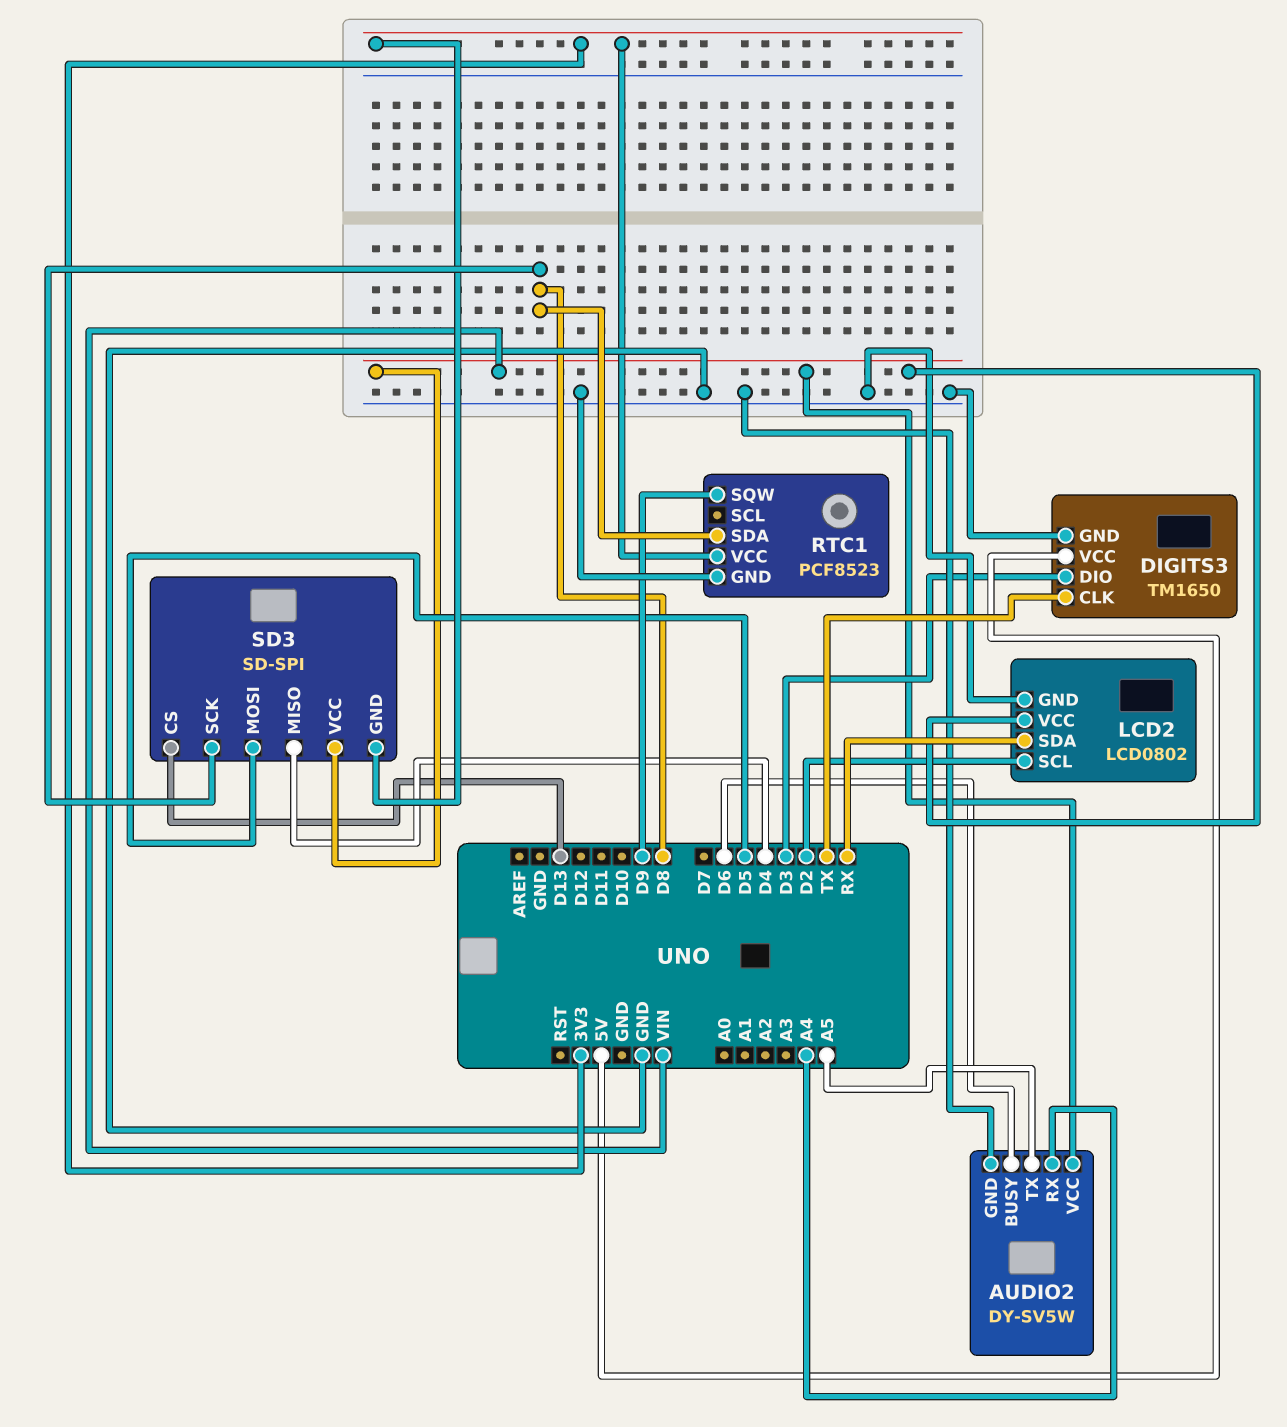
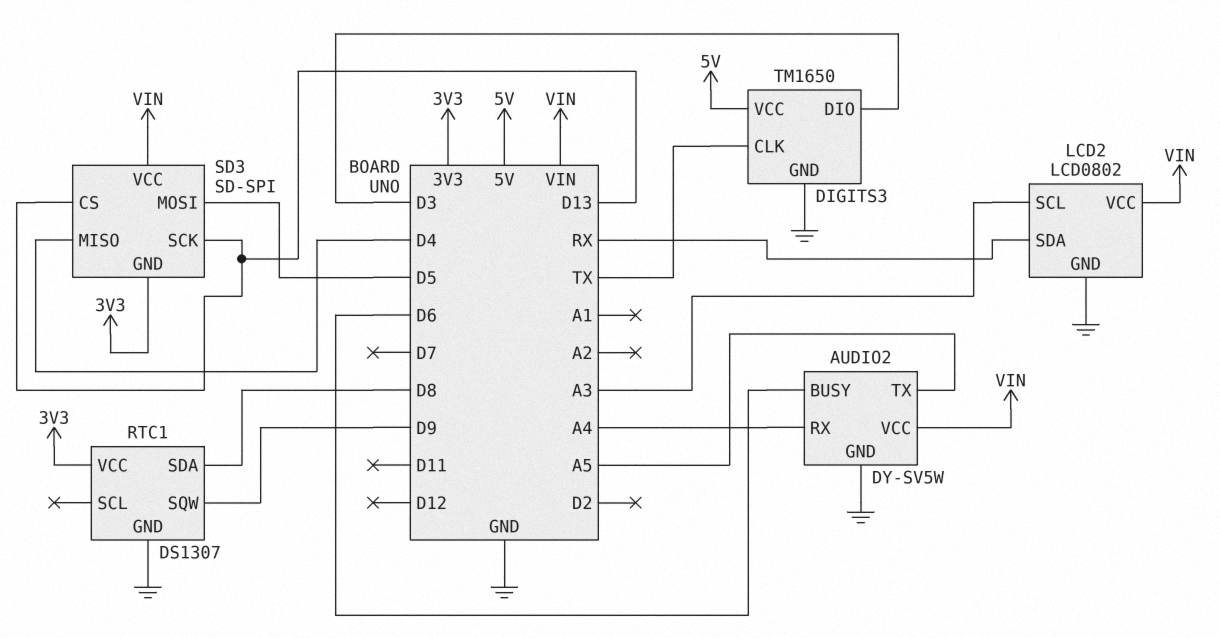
LCD2 pin SCL: D2 -> A3
RTC1: PCF8523 -> DS1307
SD3 pin SCK: D8 -> D13

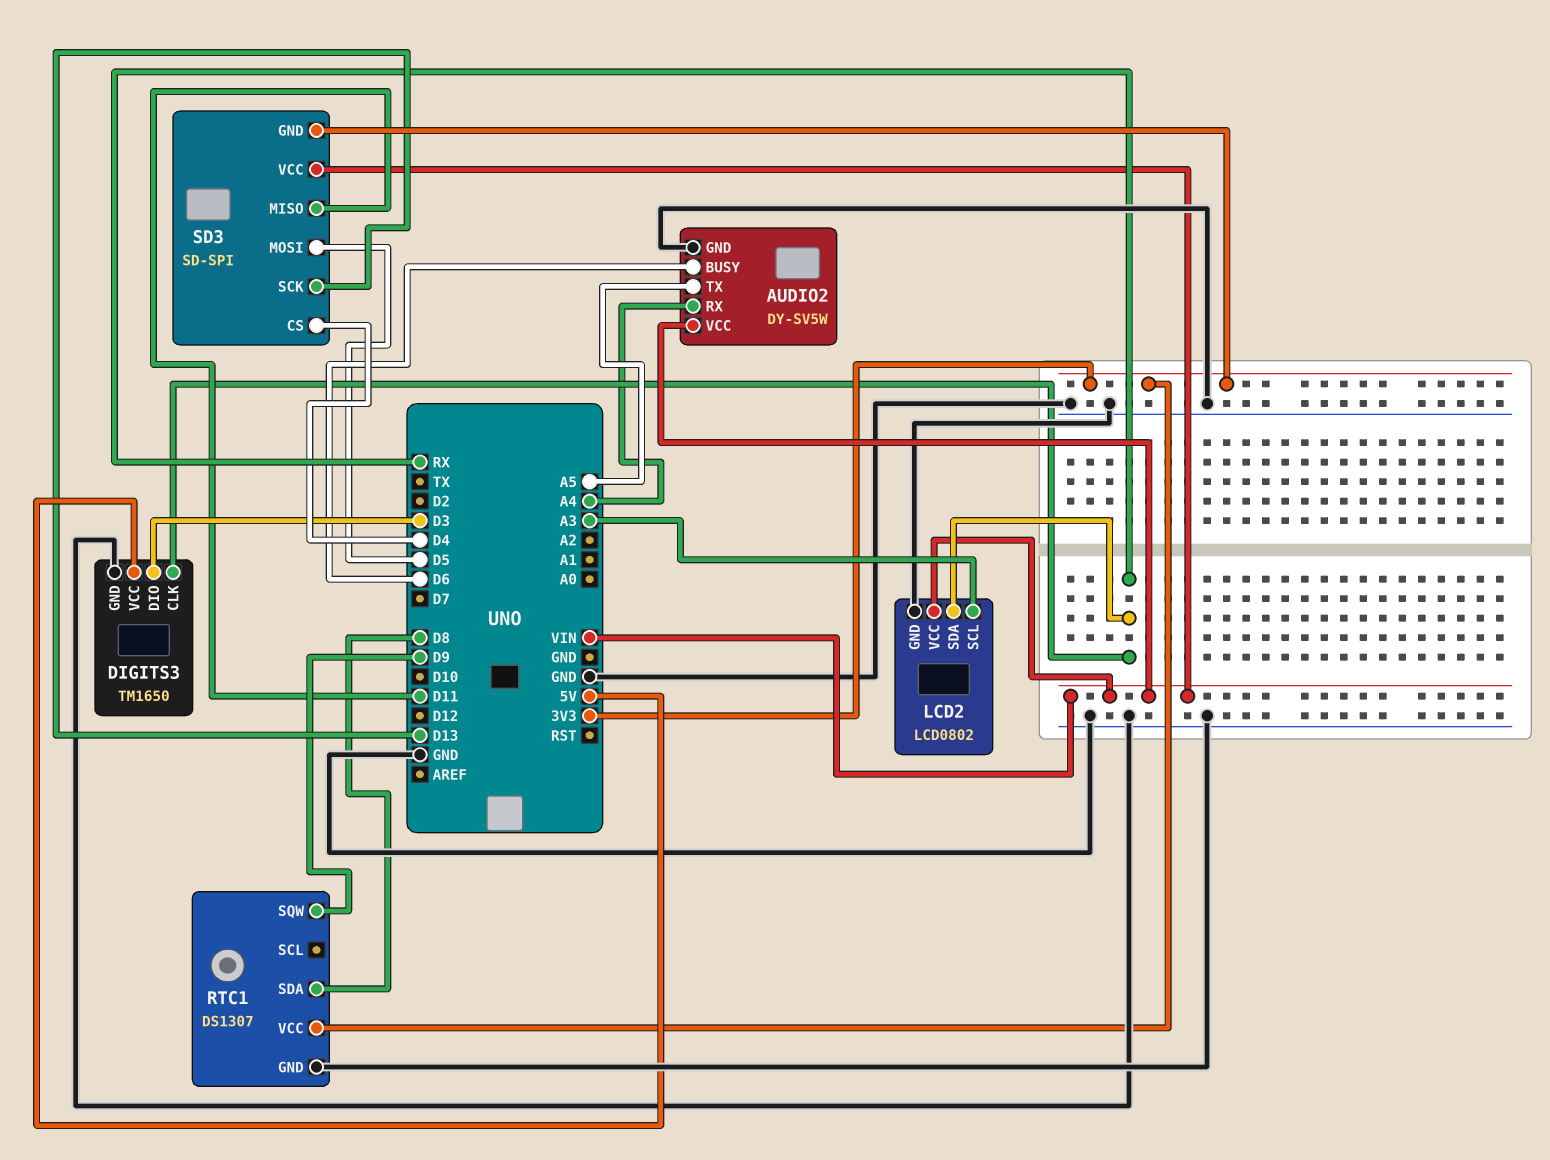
DIGITS3 pin CLK: TX -> RX
SD3 pin CS: D13 -> D4
SD3 pin MISO: D4 -> D11

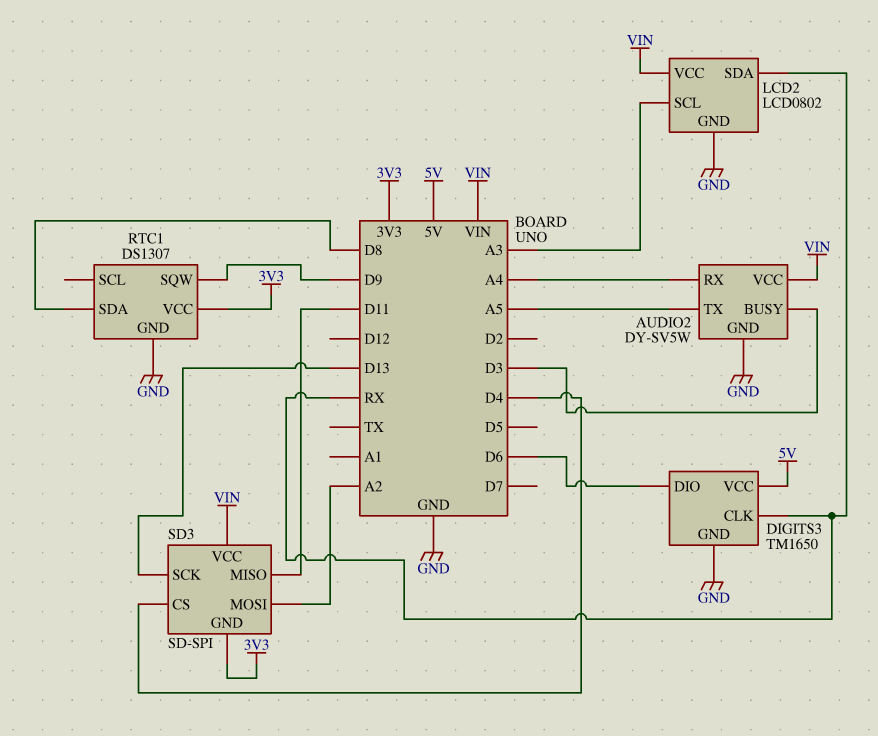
AUDIO2 pin BUSY: D6 -> D3
DIGITS3 pin DIO: D3 -> D6
SD3 pin MOSI: D5 -> A2

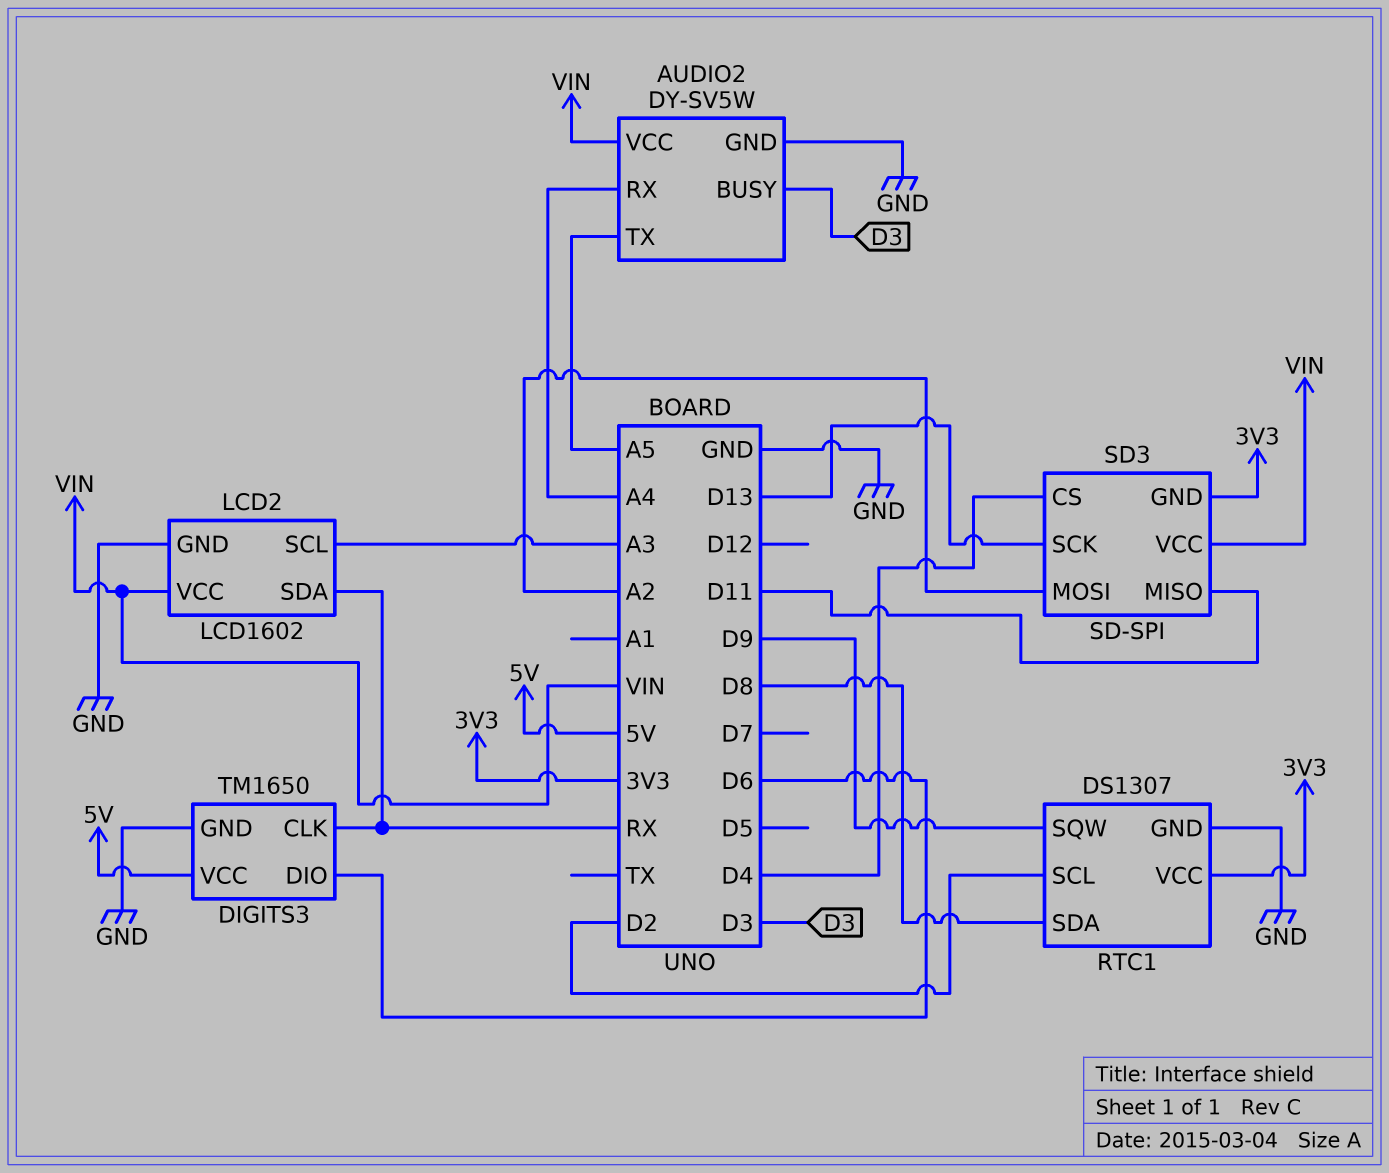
LCD2: LCD0802 -> LCD1602
RTC1 pin SCL: none -> D2

